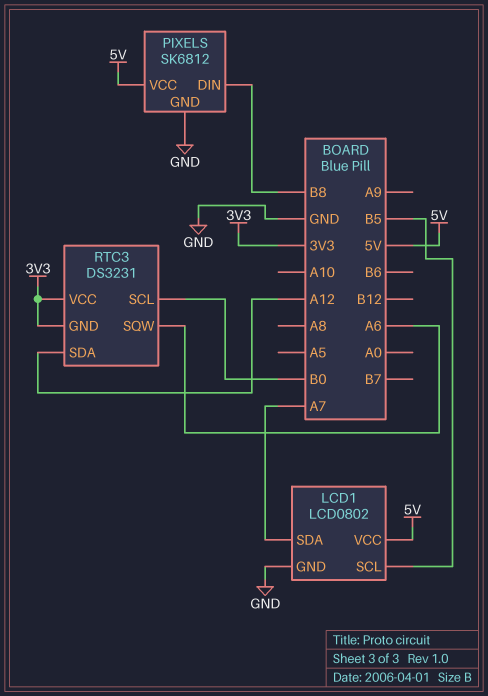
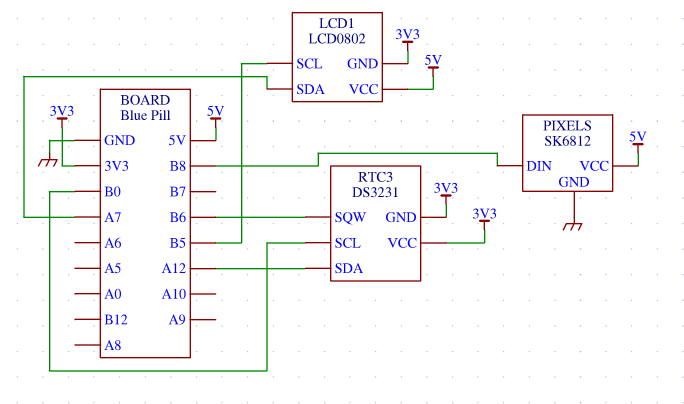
LCD1 pin GND: GND -> 3V3
RTC3 pin SQW: A6 -> B6

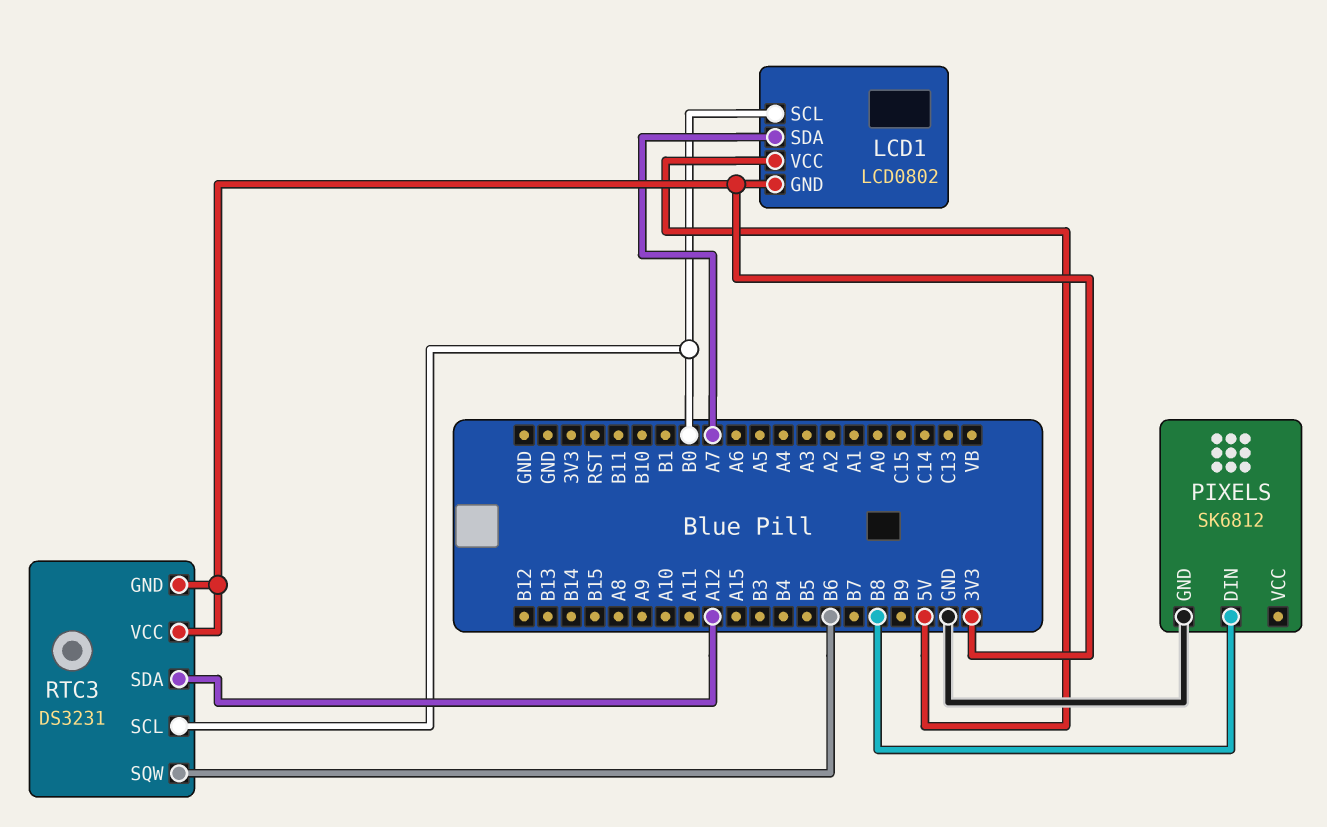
LCD1 pin SCL: B5 -> B0
PIXELS pin VCC: 5V -> none

